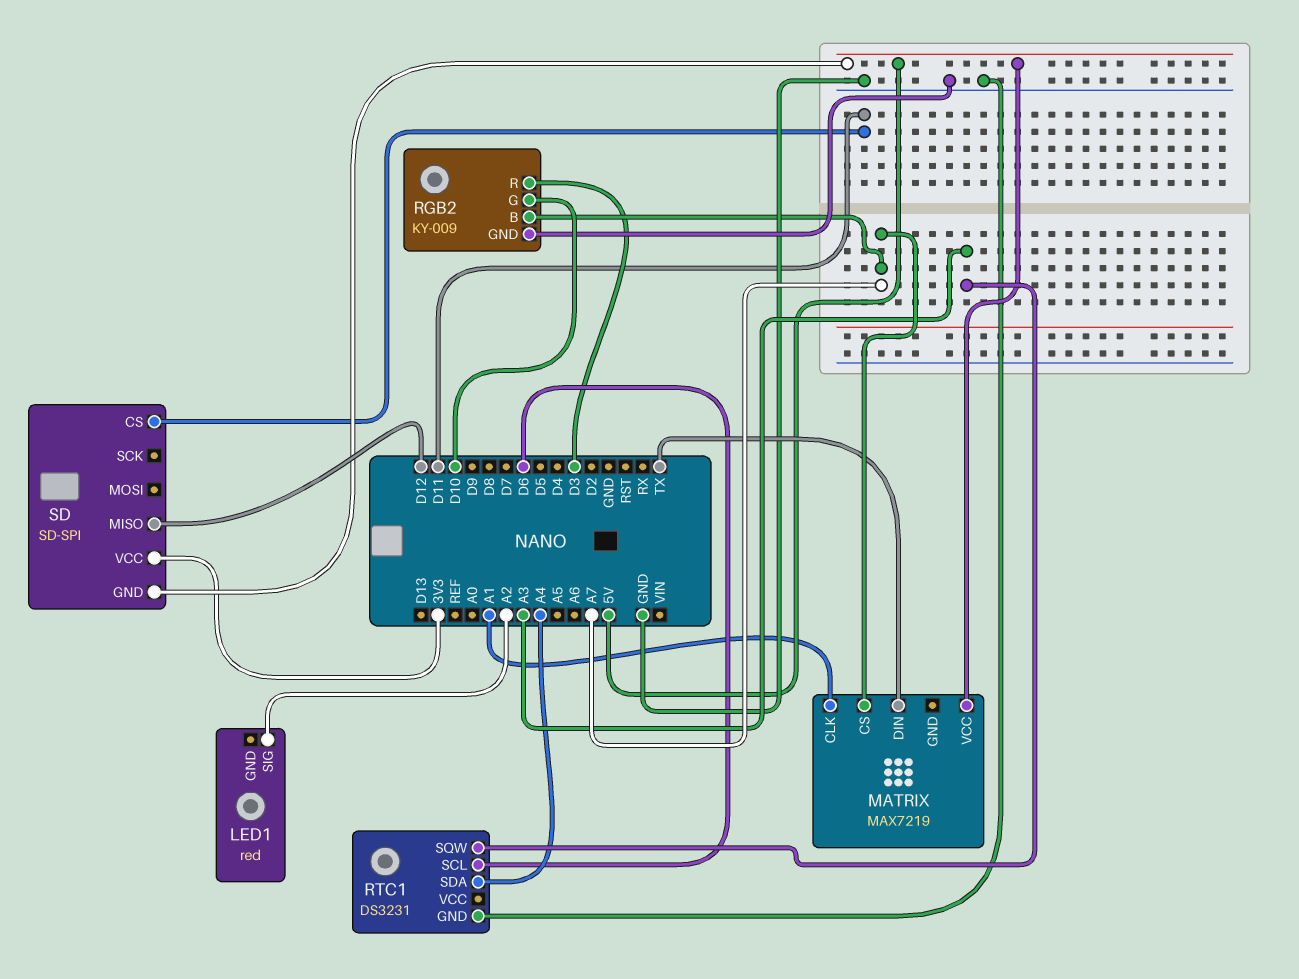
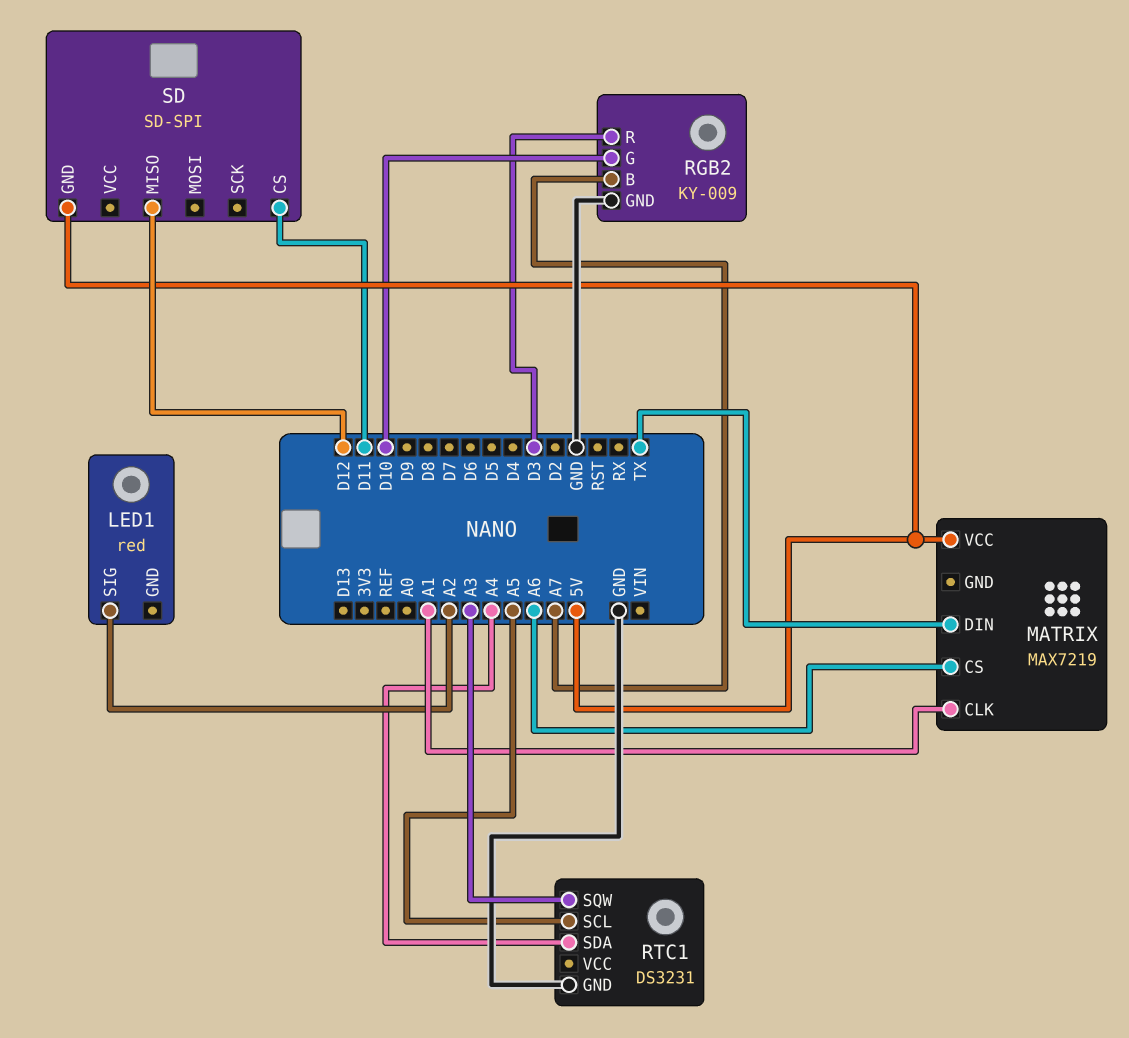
MATRIX pin CS: A7 -> A6
RTC1 pin SCL: D6 -> A5
SD pin VCC: 3V3 -> none

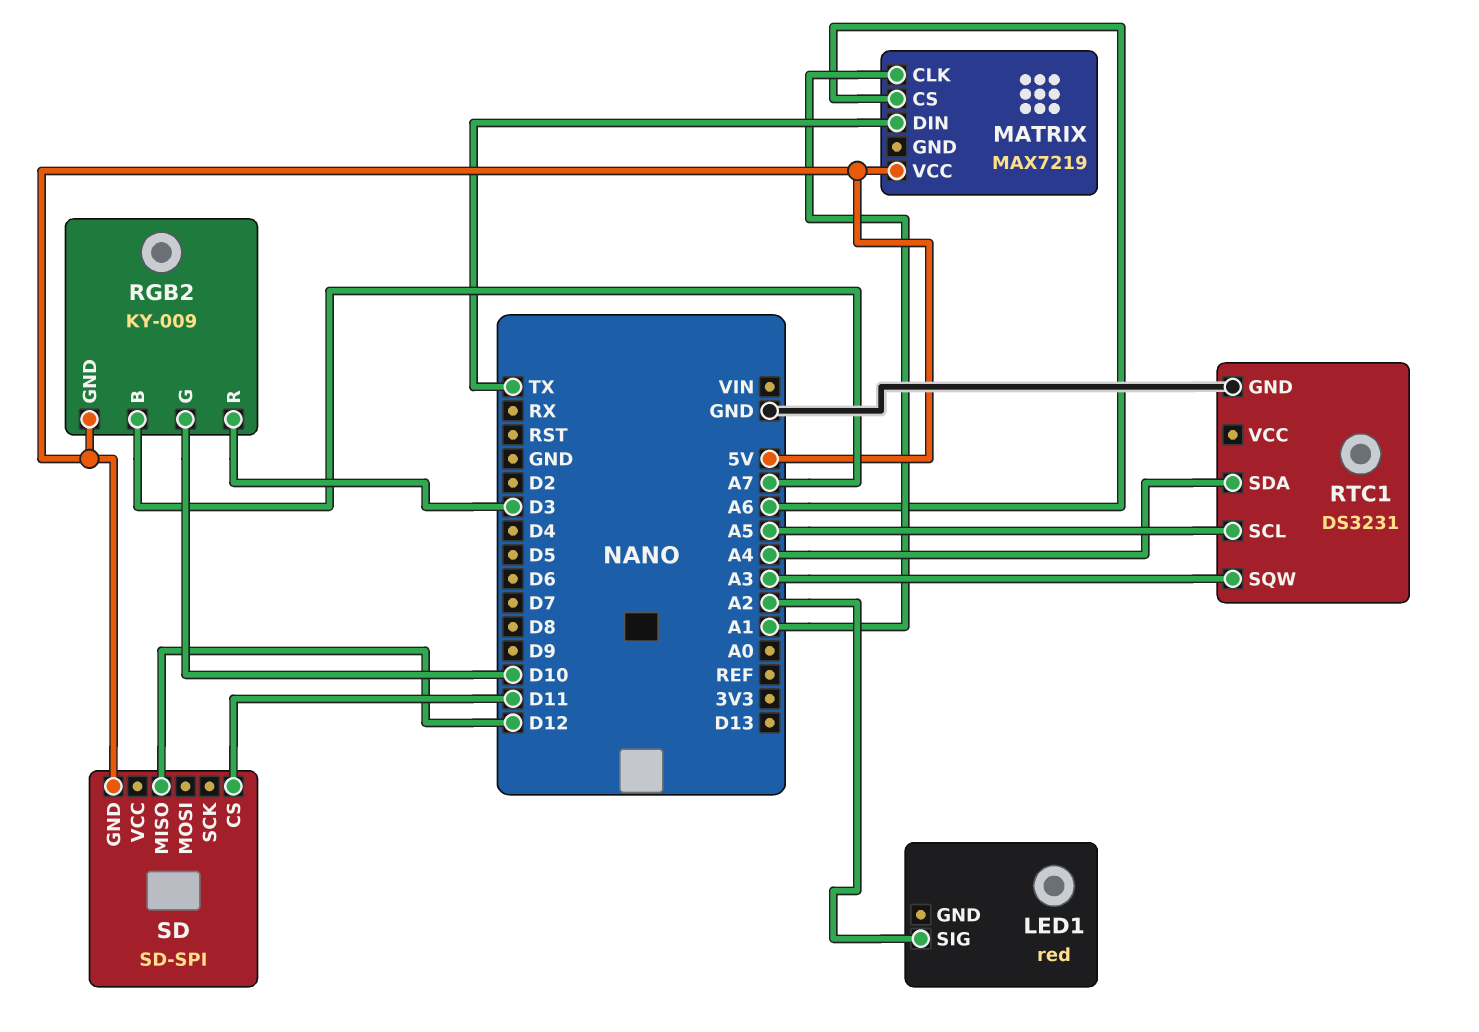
RGB2 pin GND: GND -> 5V

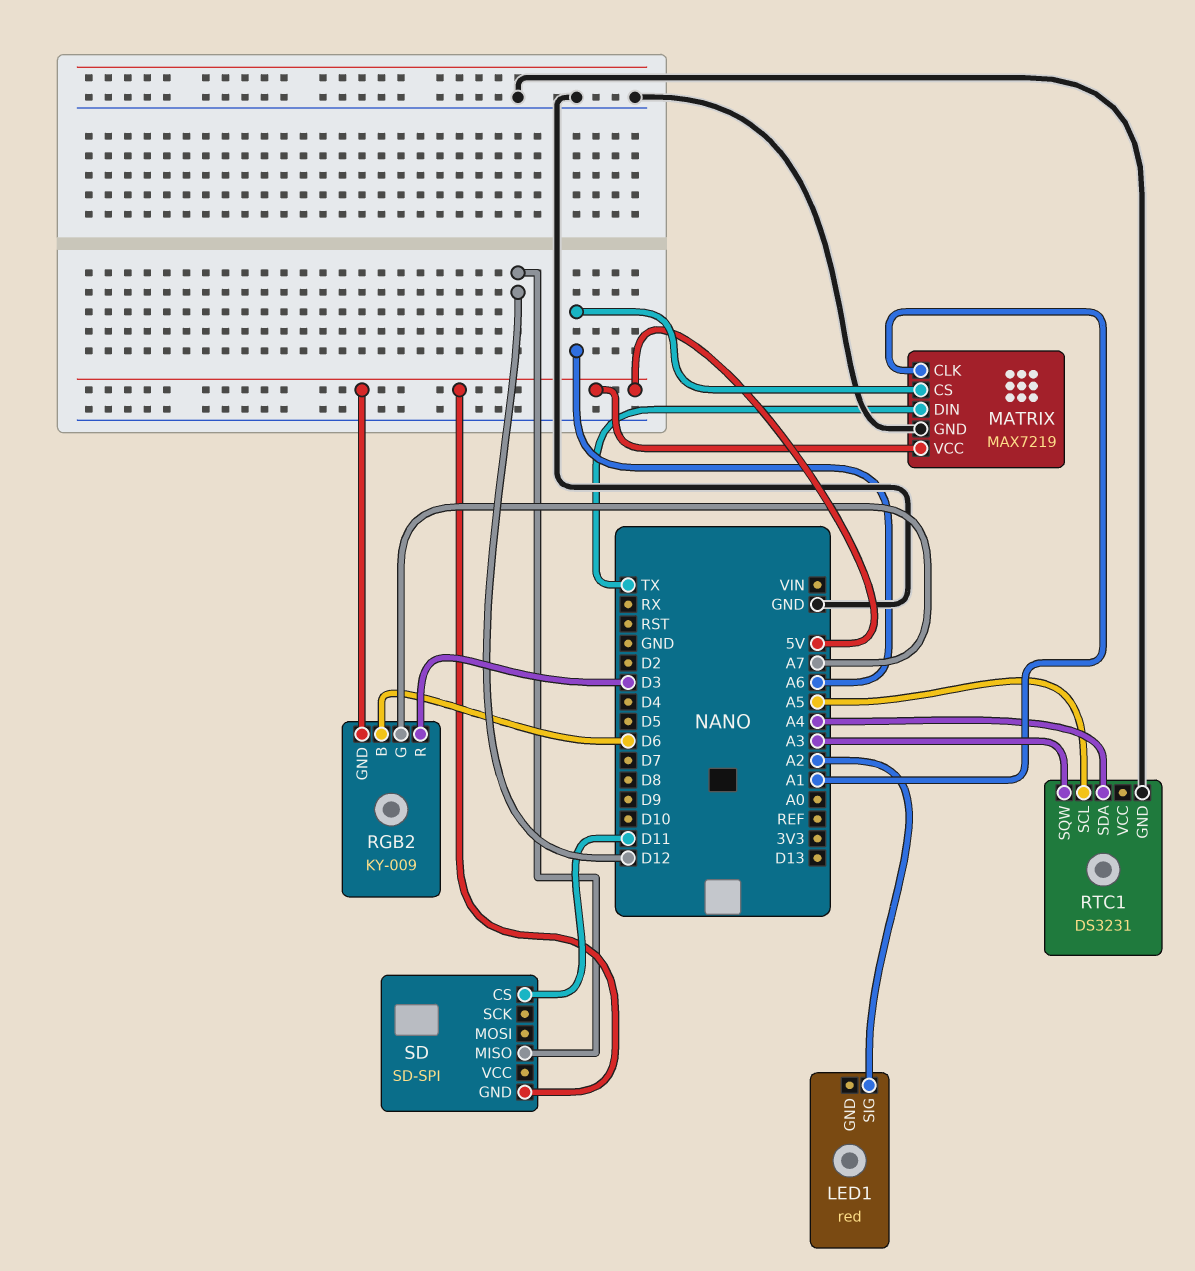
MATRIX pin GND: none -> GND
RGB2 pin B: A7 -> D6
RGB2 pin G: D10 -> A7

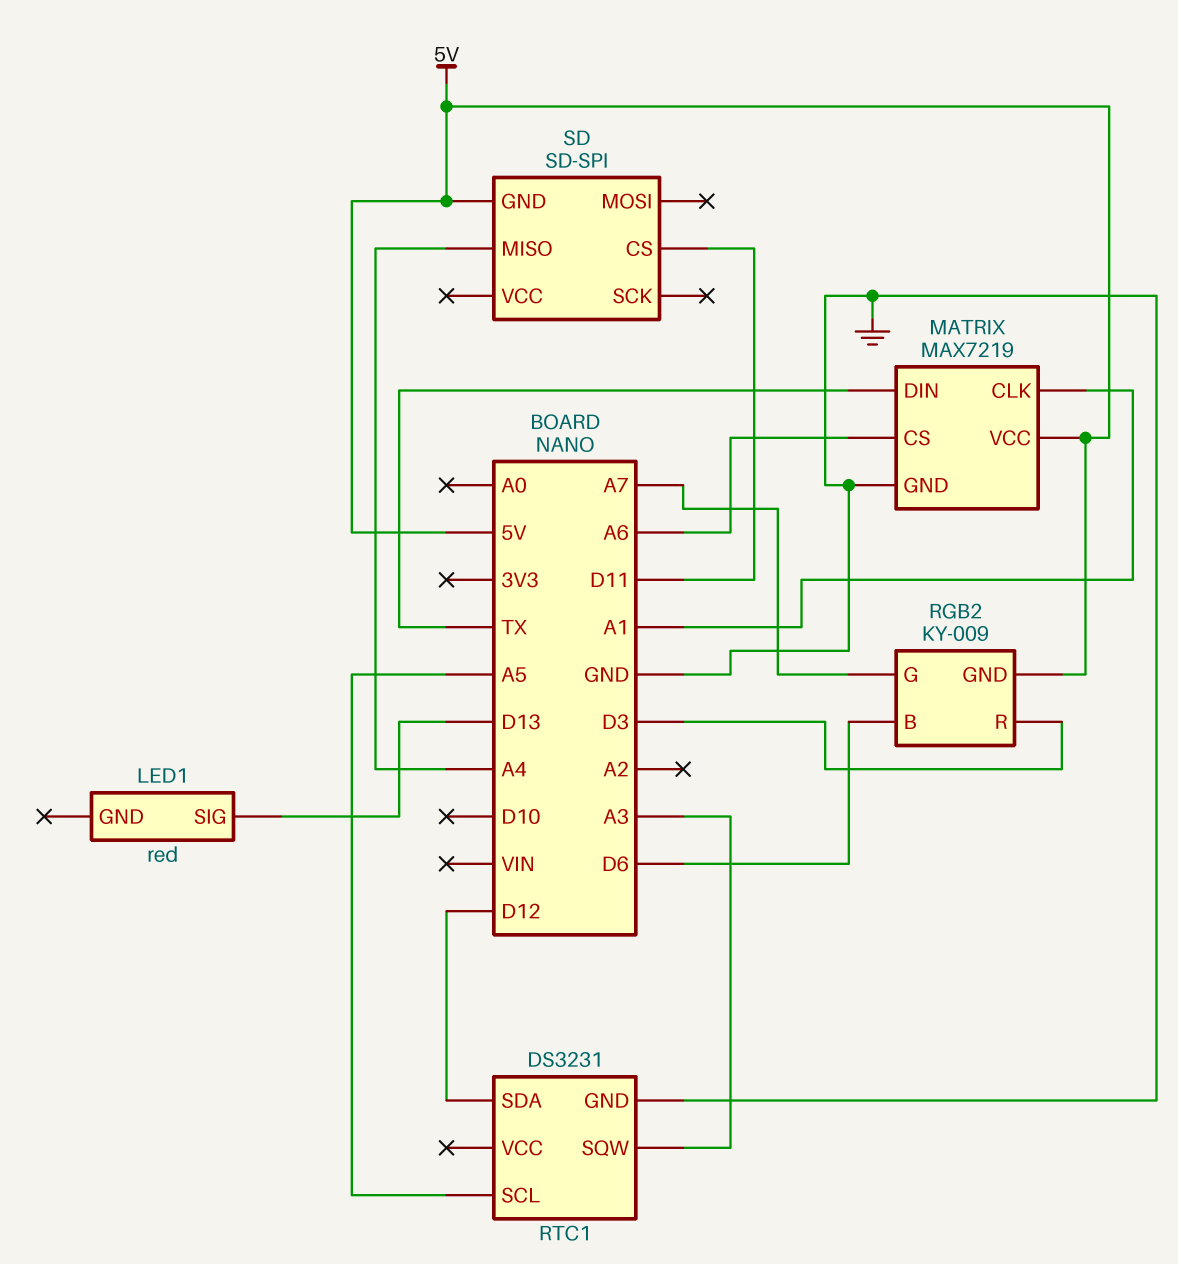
LED1 pin SIG: A2 -> D13
RTC1 pin SDA: A4 -> D12
SD pin MISO: D12 -> A4

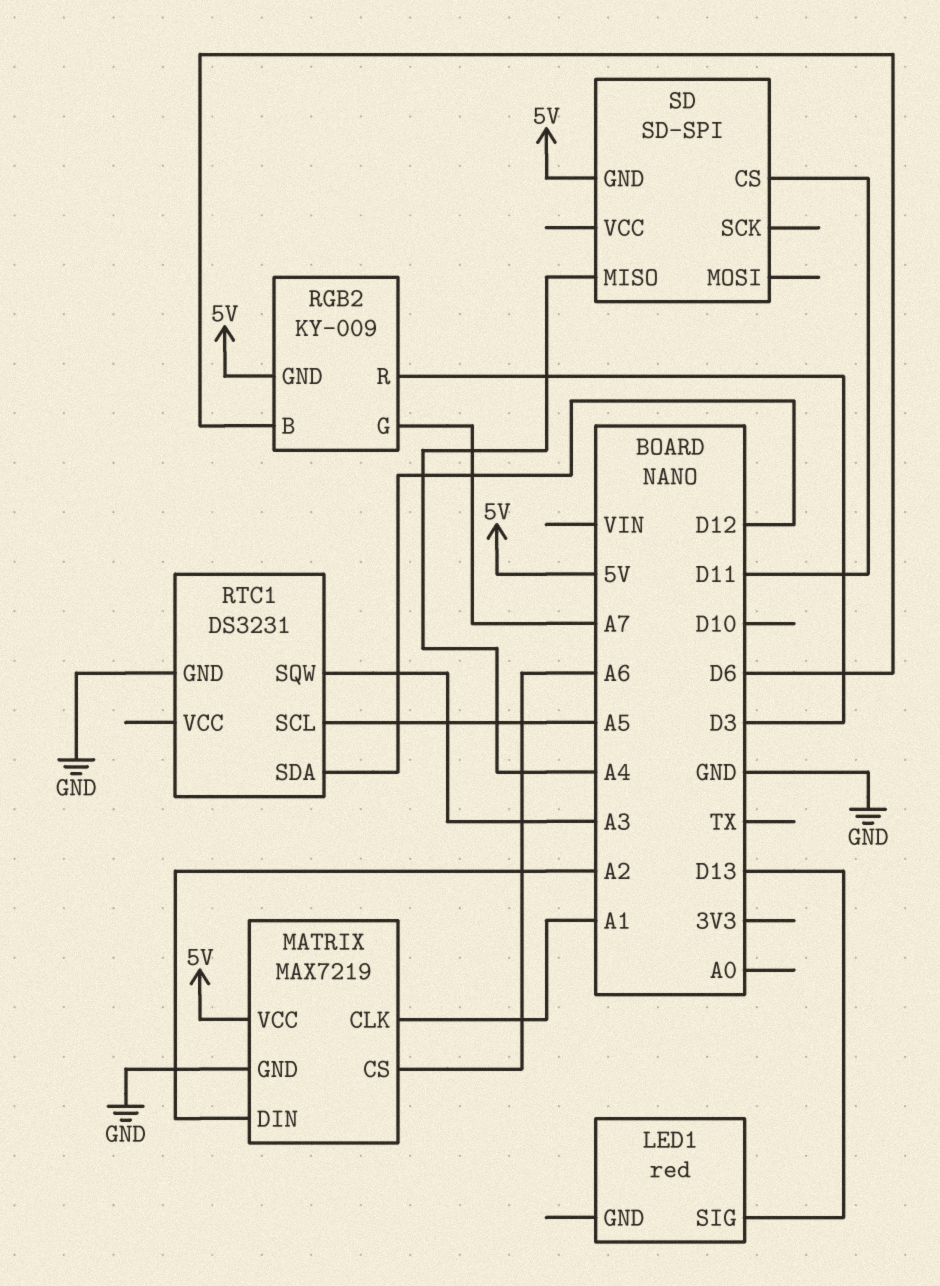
MATRIX pin DIN: TX -> A2

